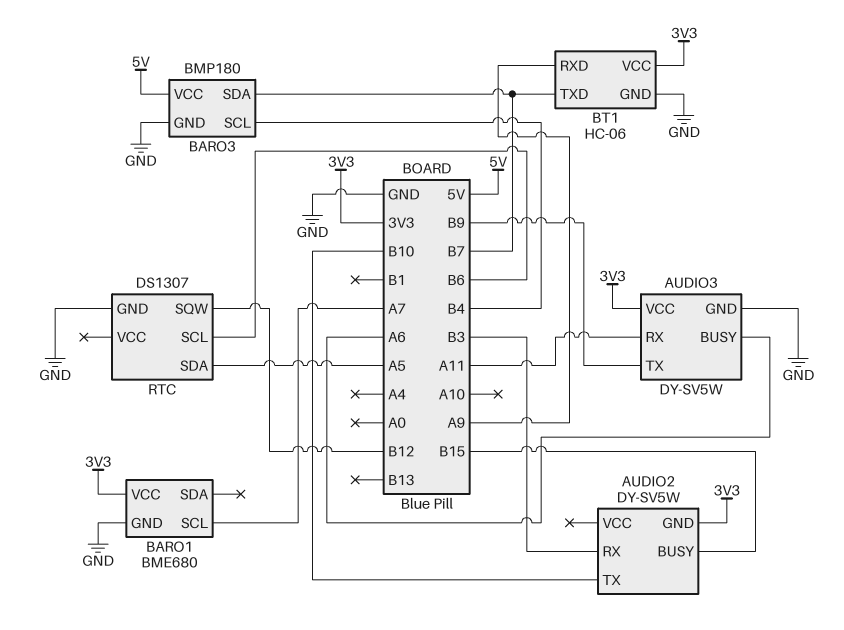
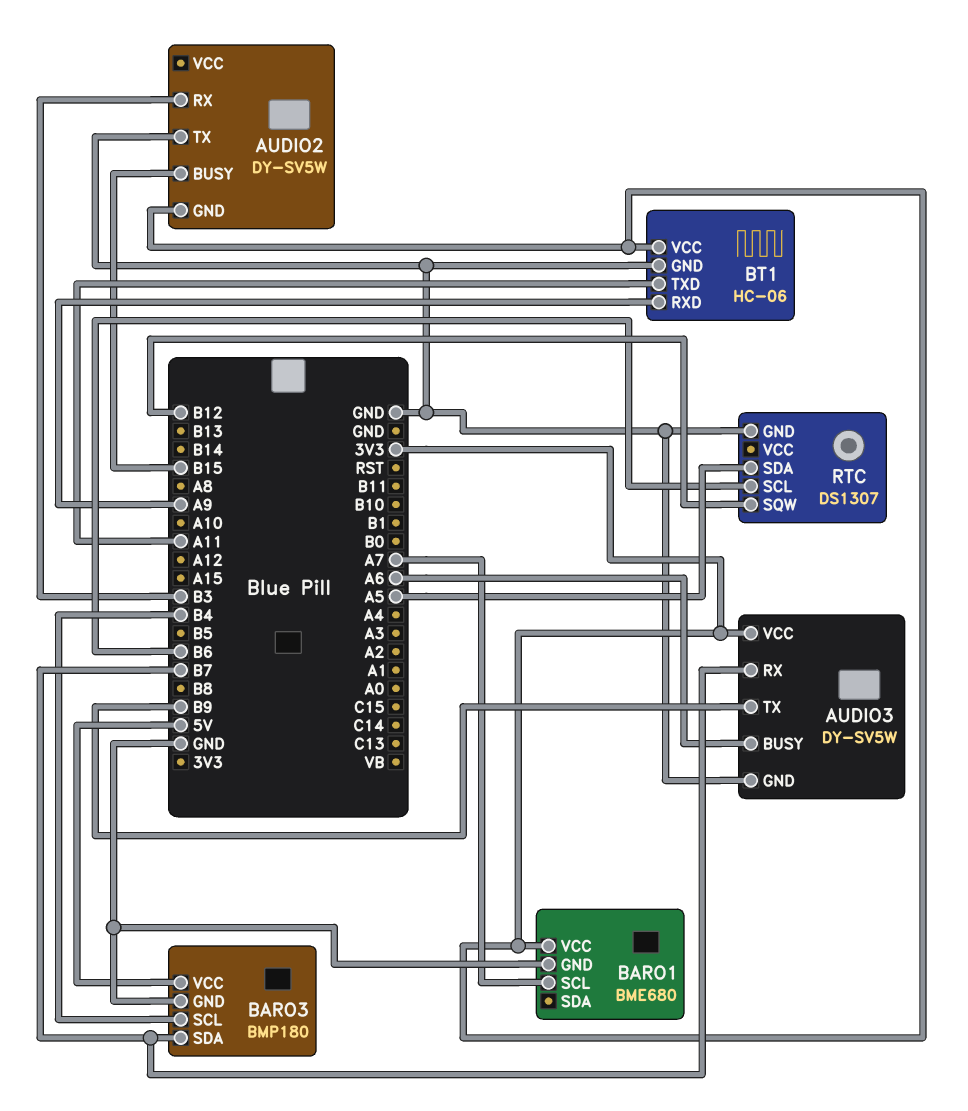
AUDIO2 pin TX: B10 -> GND
AUDIO3 pin RX: A11 -> B7
BT1 pin TXD: B7 -> A11

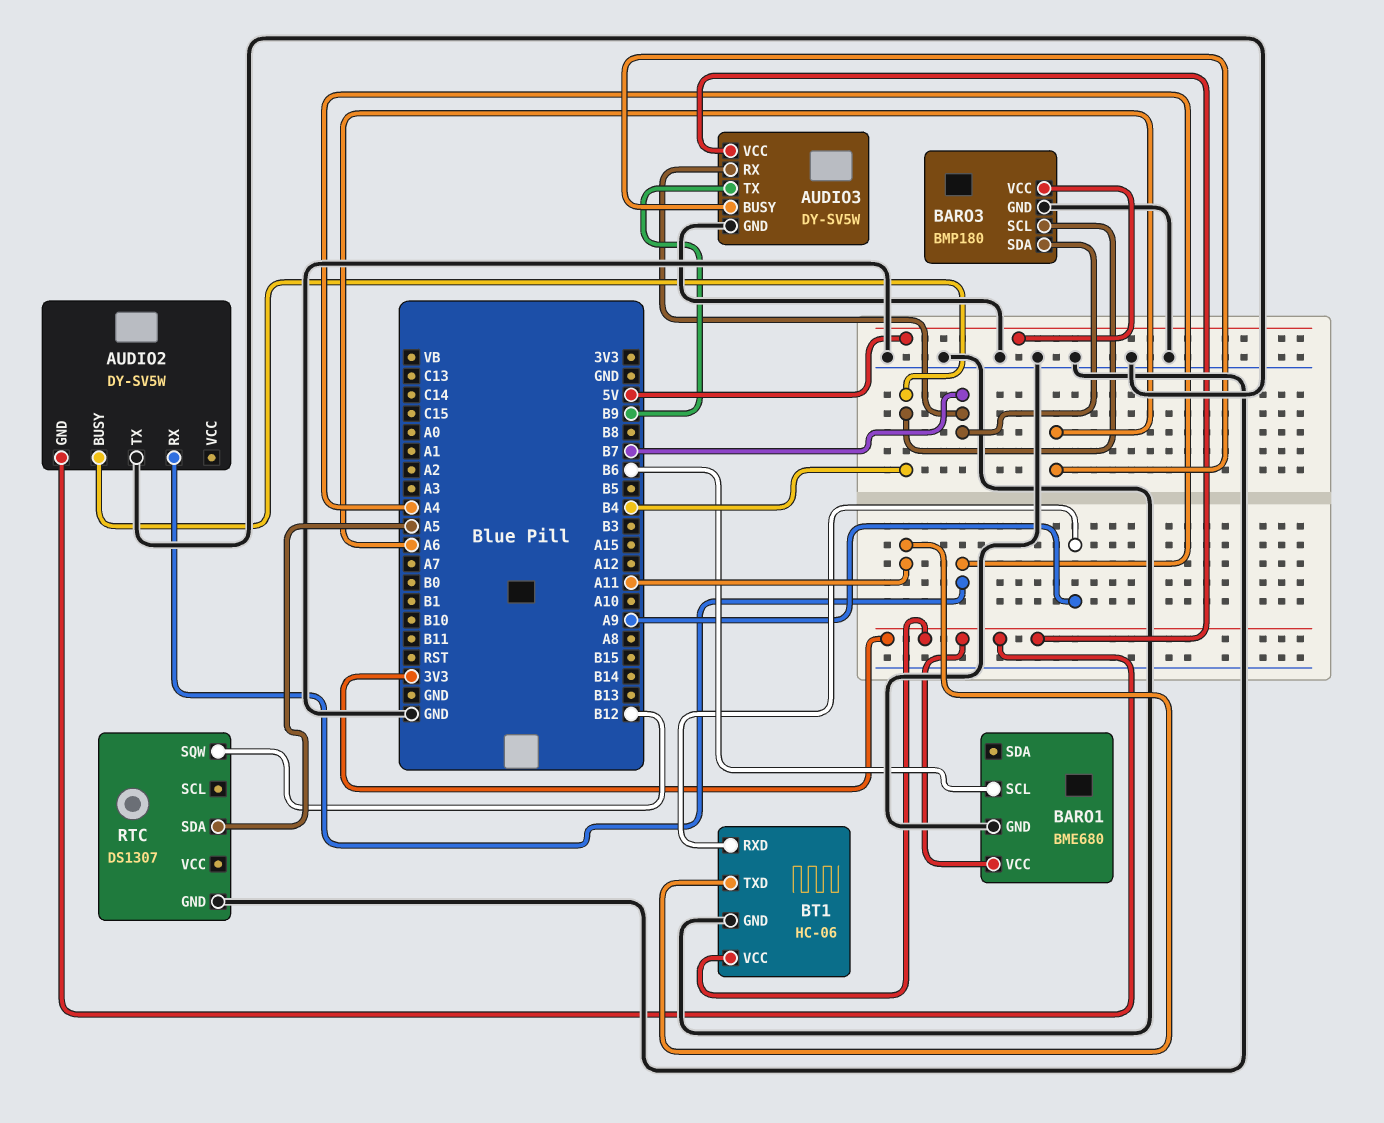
AUDIO2 pin BUSY: B15 -> B4
AUDIO2 pin RX: B3 -> A4
BARO1 pin SCL: A7 -> B6
RTC pin SCL: B6 -> none

